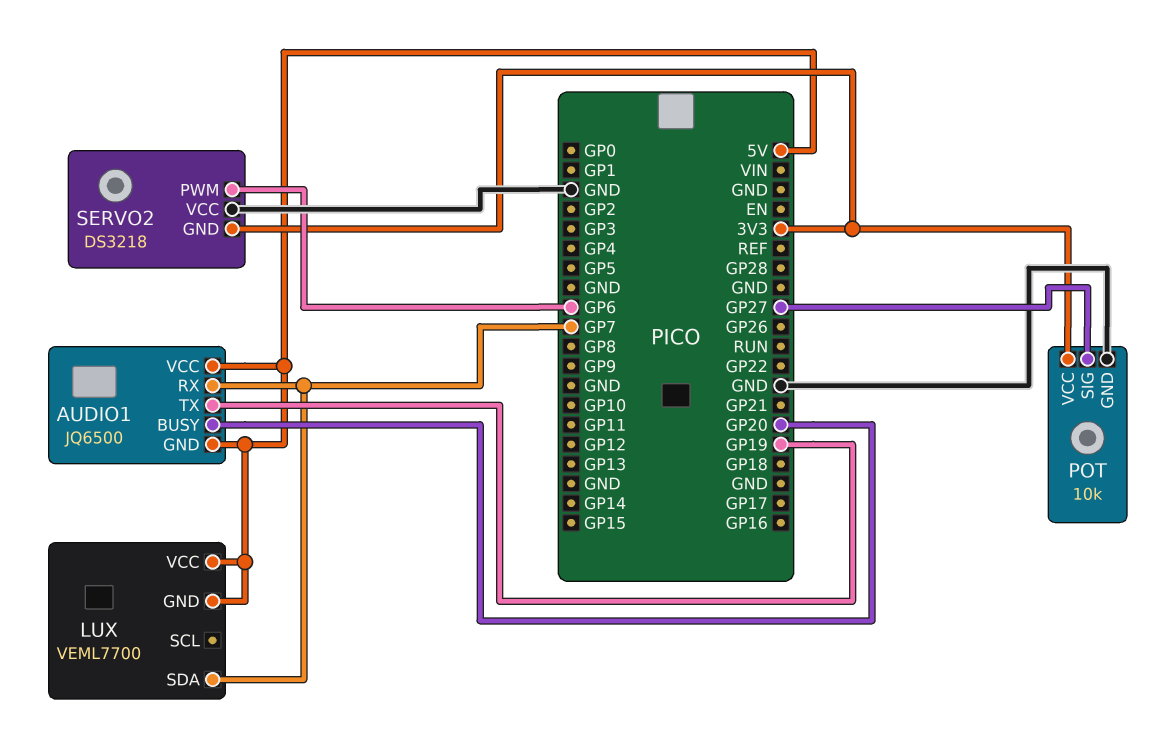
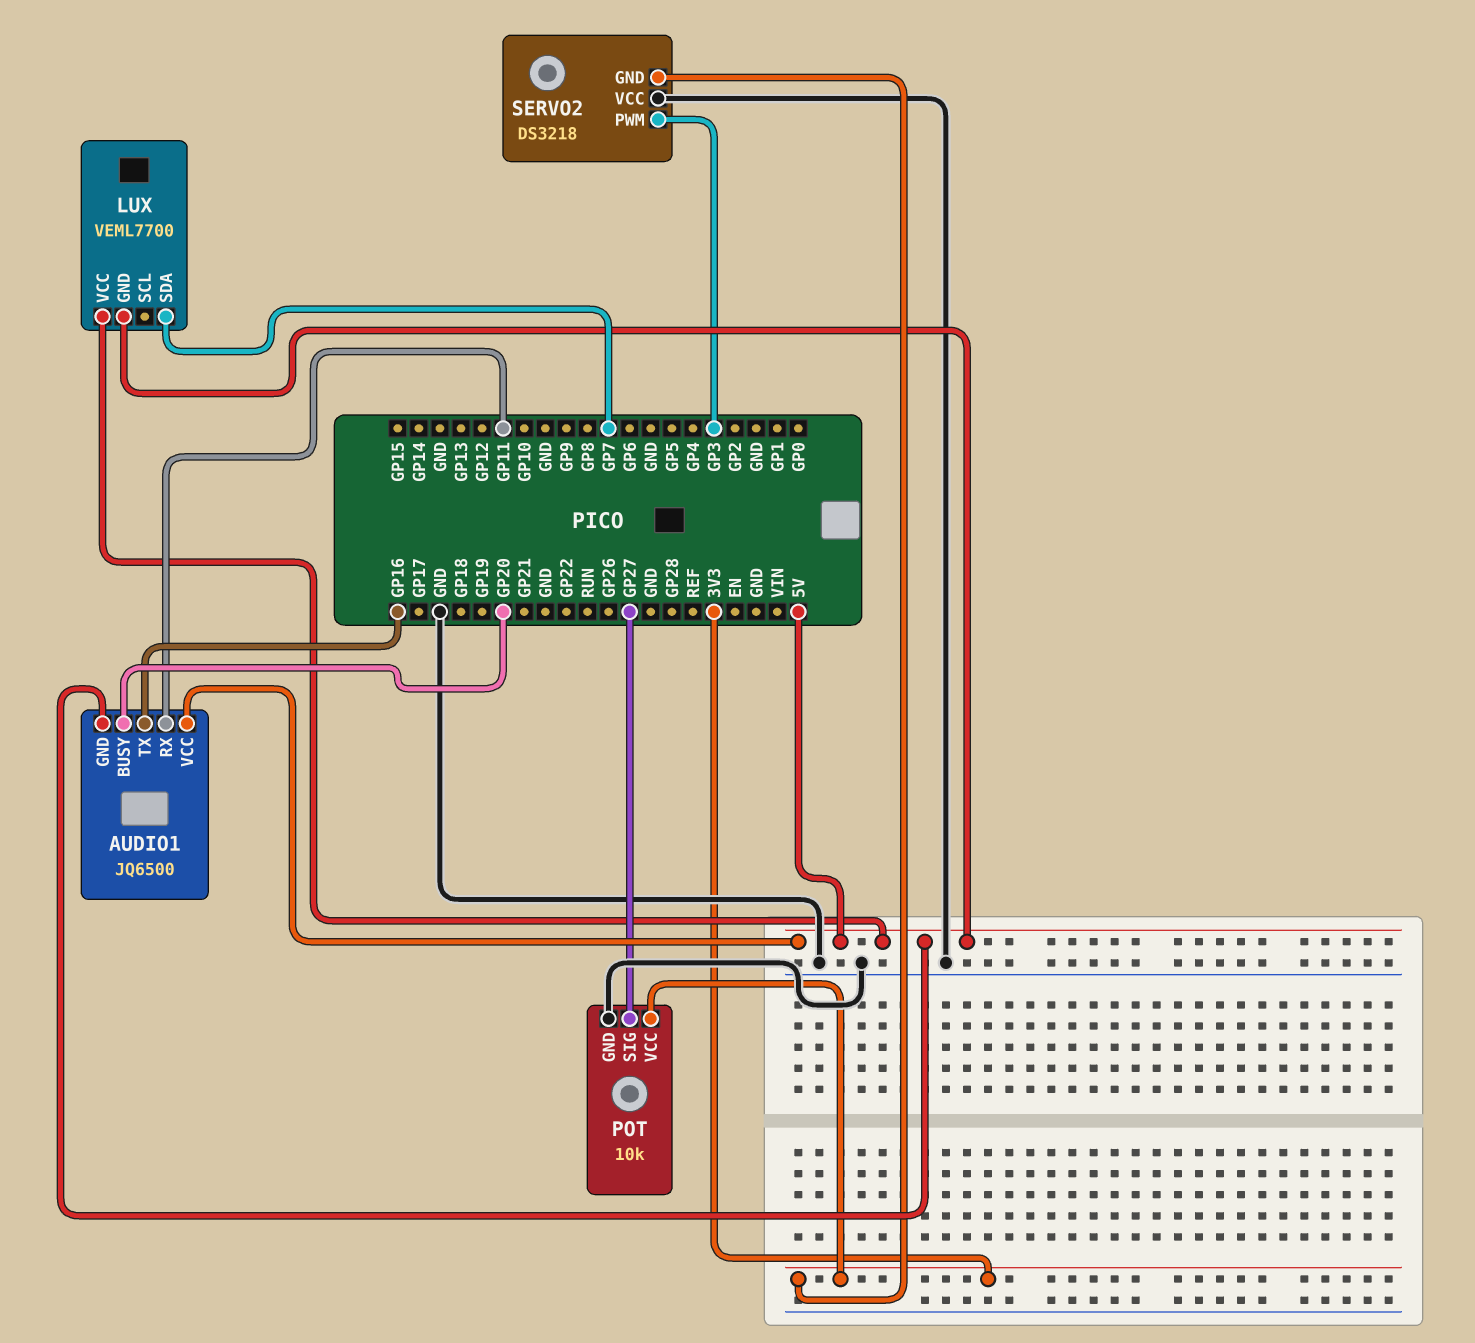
AUDIO1 pin RX: GP7 -> GP11
AUDIO1 pin TX: GP19 -> GP16
SERVO2 pin PWM: GP6 -> GP3

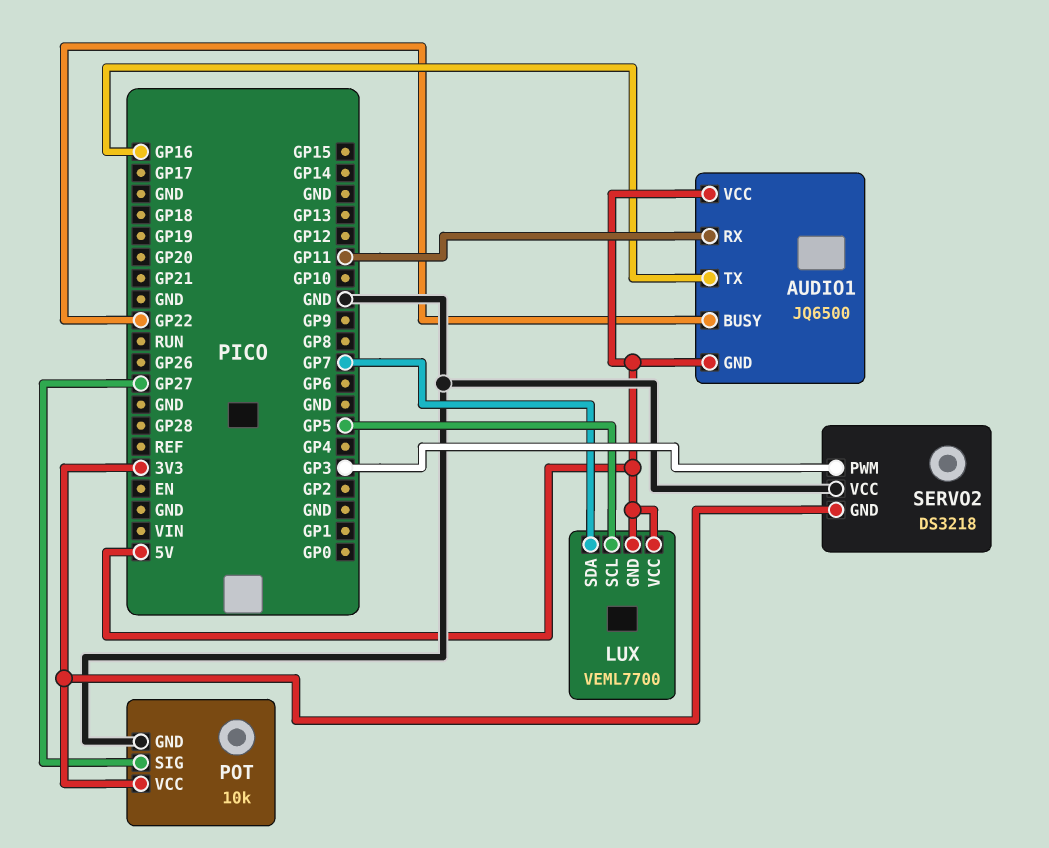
AUDIO1 pin BUSY: GP20 -> GP22
LUX pin SCL: none -> GP5

